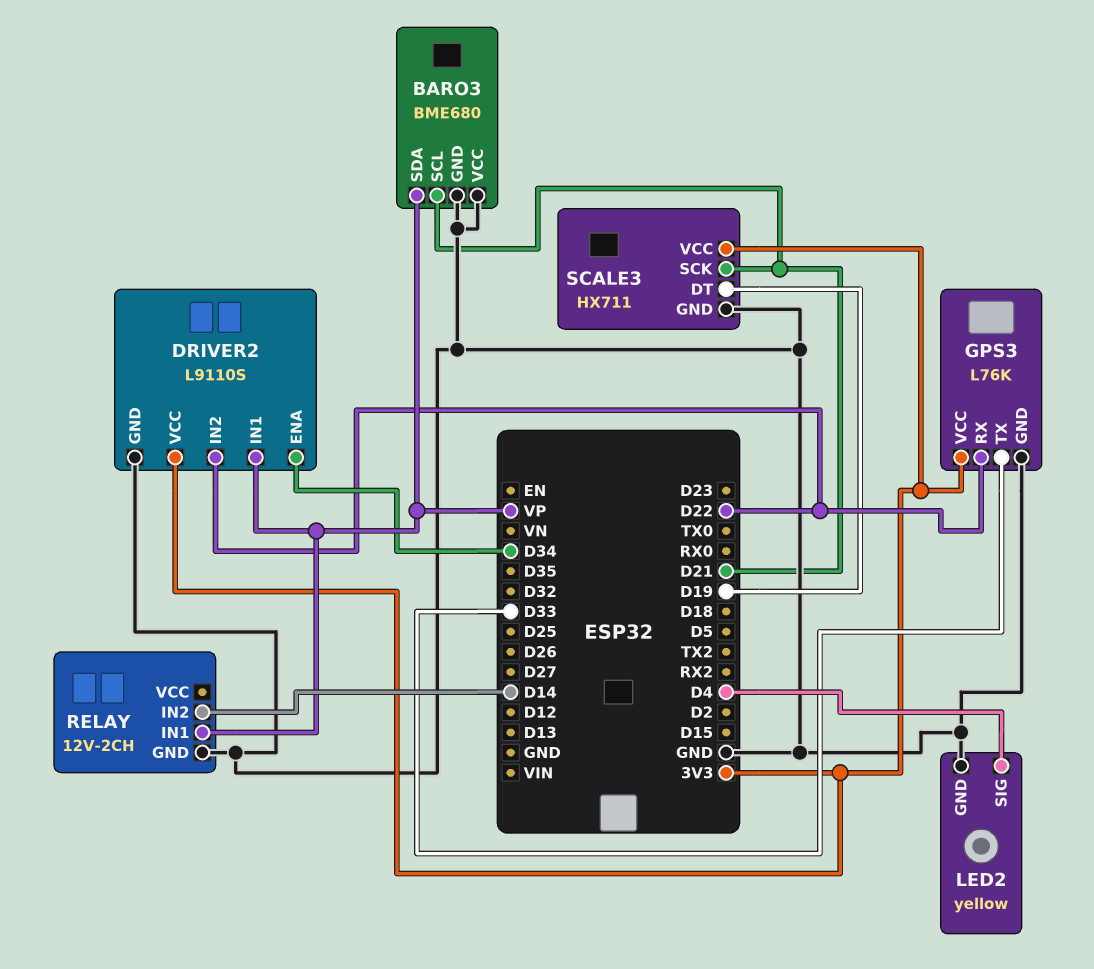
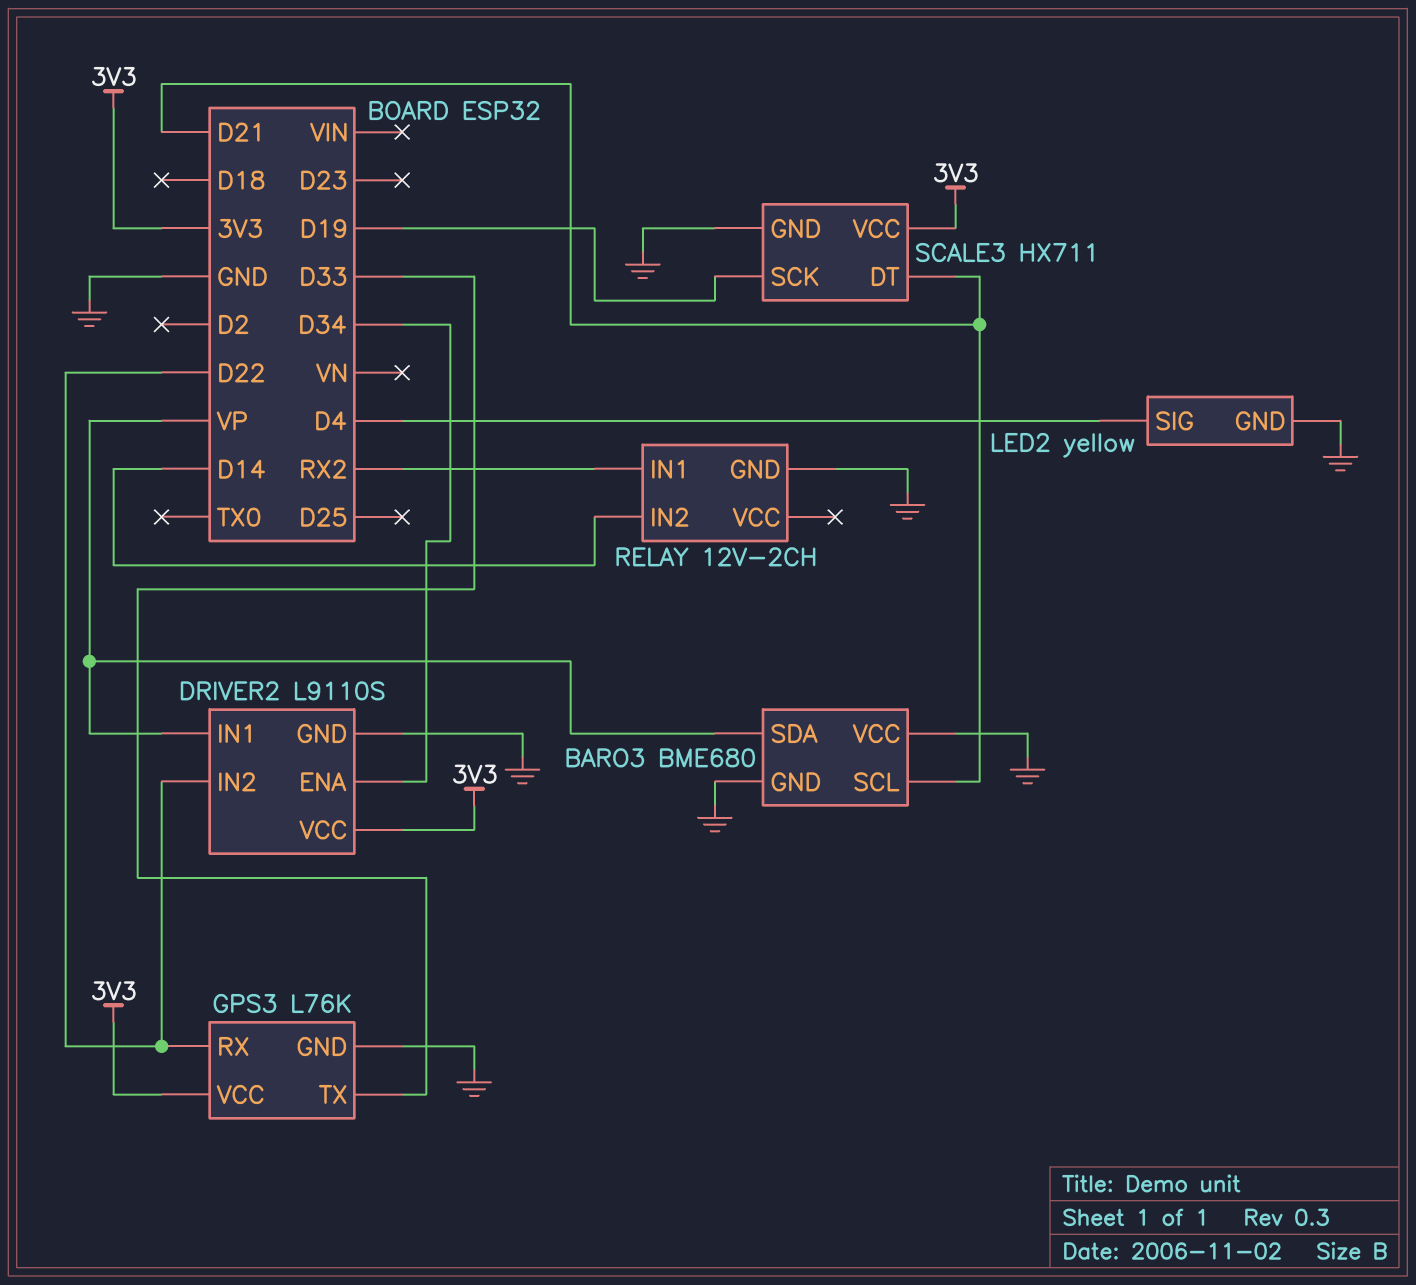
RELAY pin IN1: VP -> RX2
SCALE3 pin DT: D19 -> D21
SCALE3 pin SCK: D21 -> D19

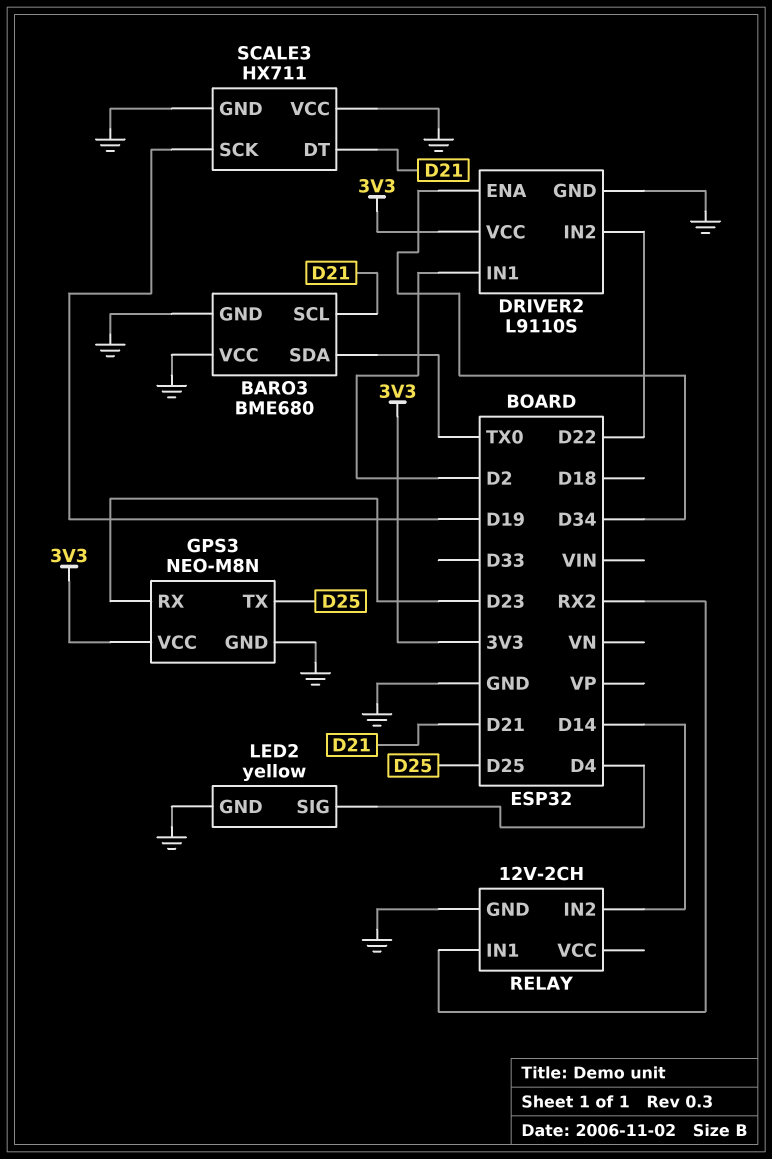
BARO3 pin SDA: VP -> TX0
DRIVER2 pin IN1: VP -> D2
GPS3: L76K -> NEO-M8N
GPS3 pin RX: D22 -> D23
GPS3 pin TX: D33 -> D25
SCALE3 pin VCC: 3V3 -> GND

